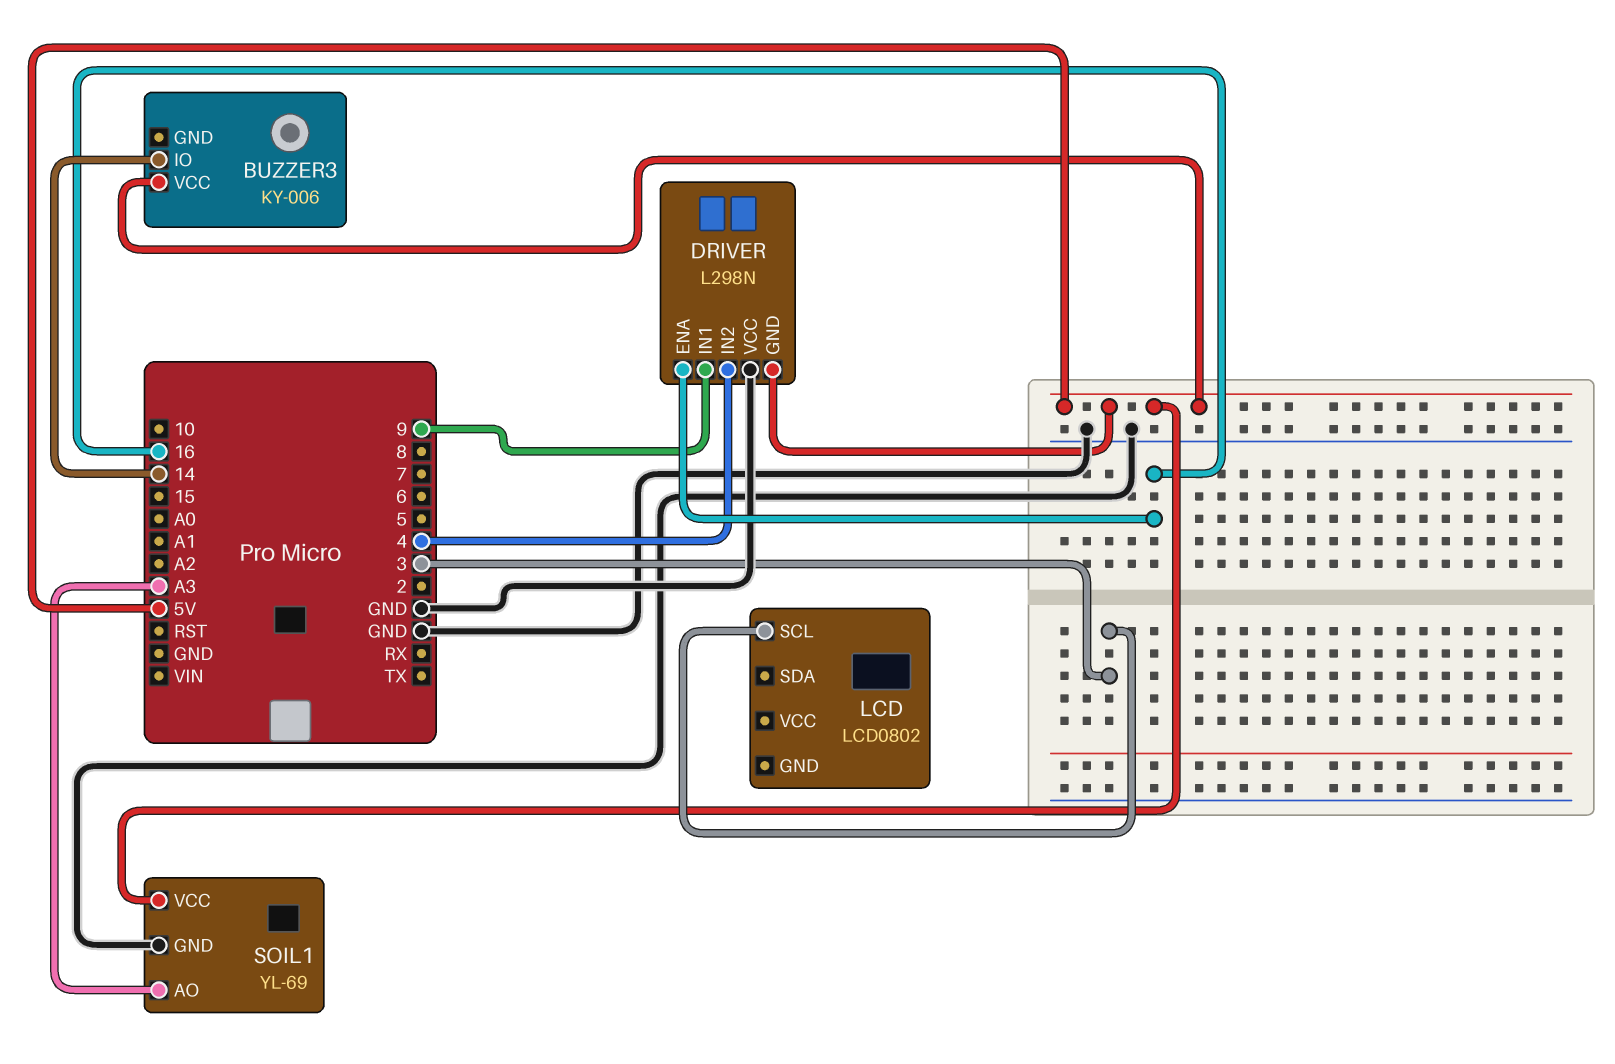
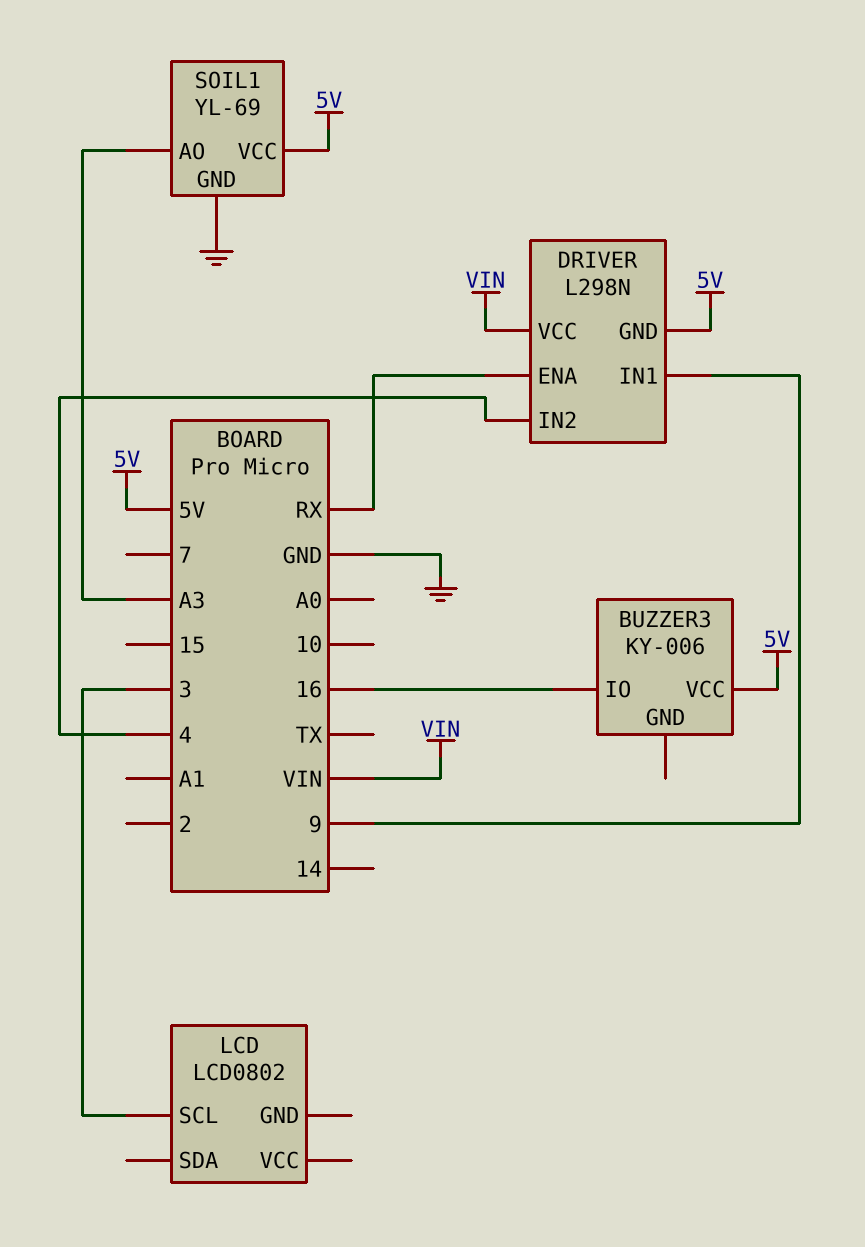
BUZZER3 pin IO: 14 -> 16
DRIVER pin ENA: 16 -> RX
DRIVER pin VCC: GND -> VIN

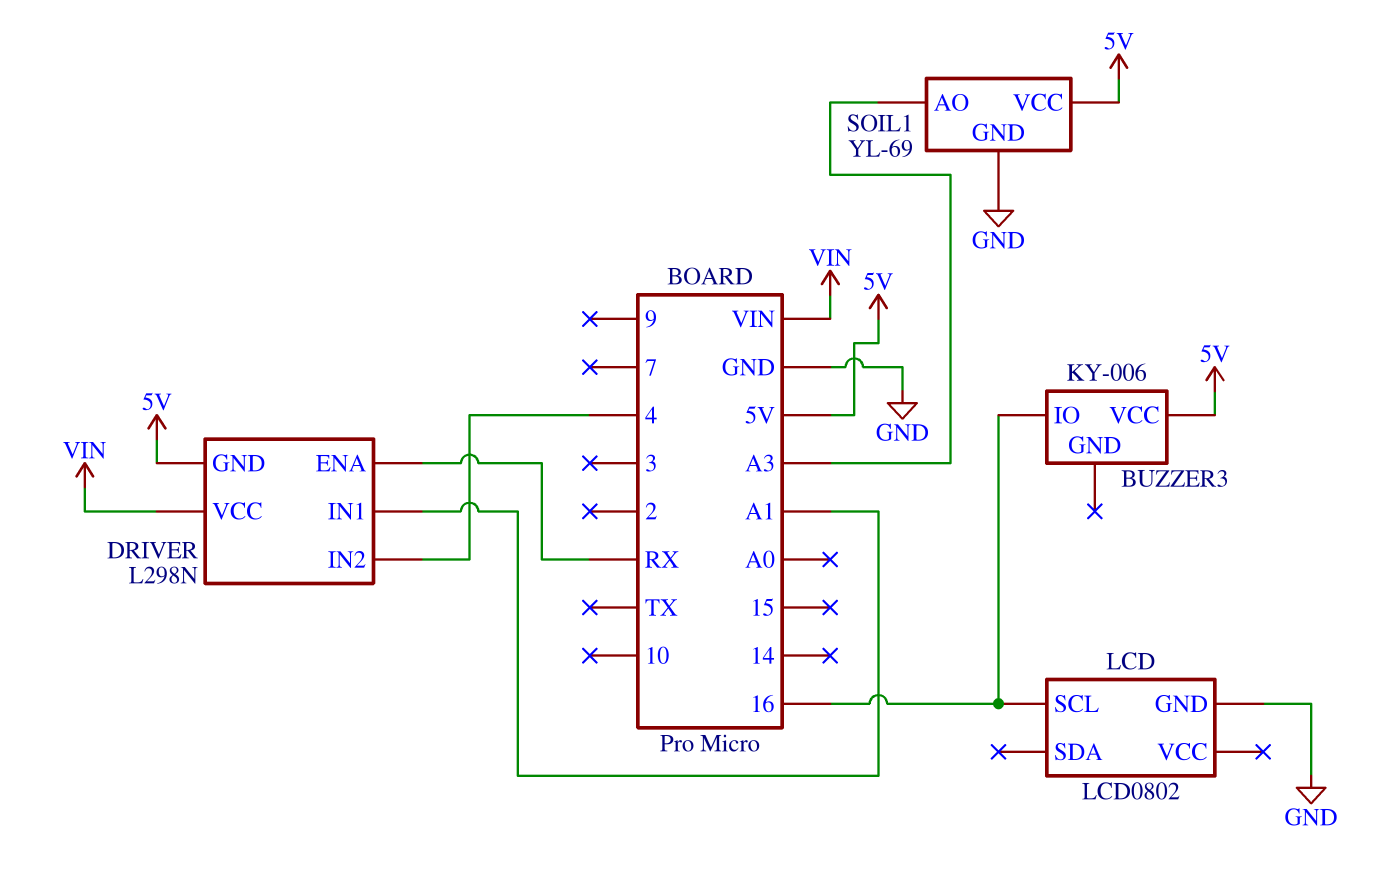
DRIVER pin IN1: 9 -> A1
LCD pin GND: none -> GND
LCD pin SCL: 3 -> 16

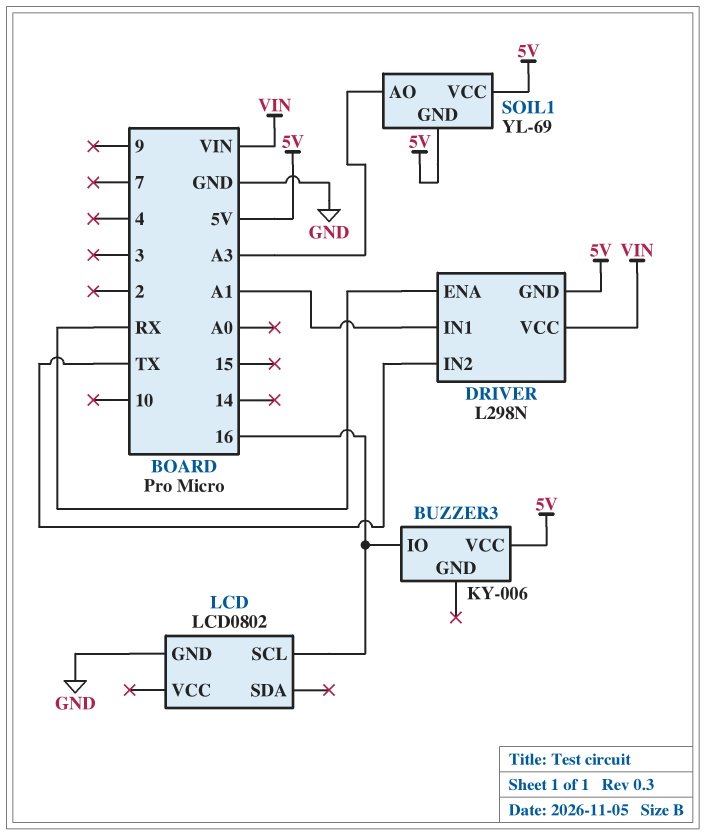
DRIVER pin IN2: 4 -> TX
SOIL1 pin GND: GND -> 5V

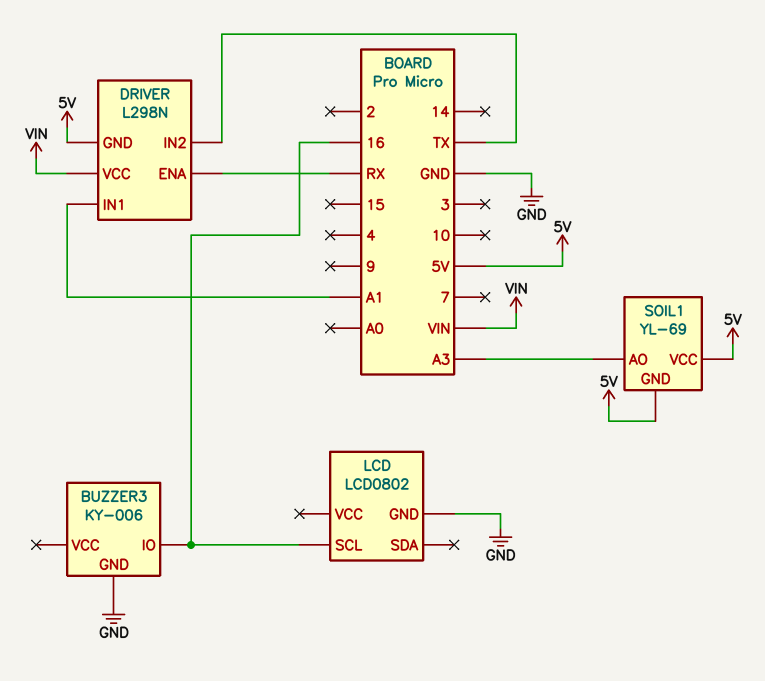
BUZZER3 pin GND: none -> GND
BUZZER3 pin VCC: 5V -> none

